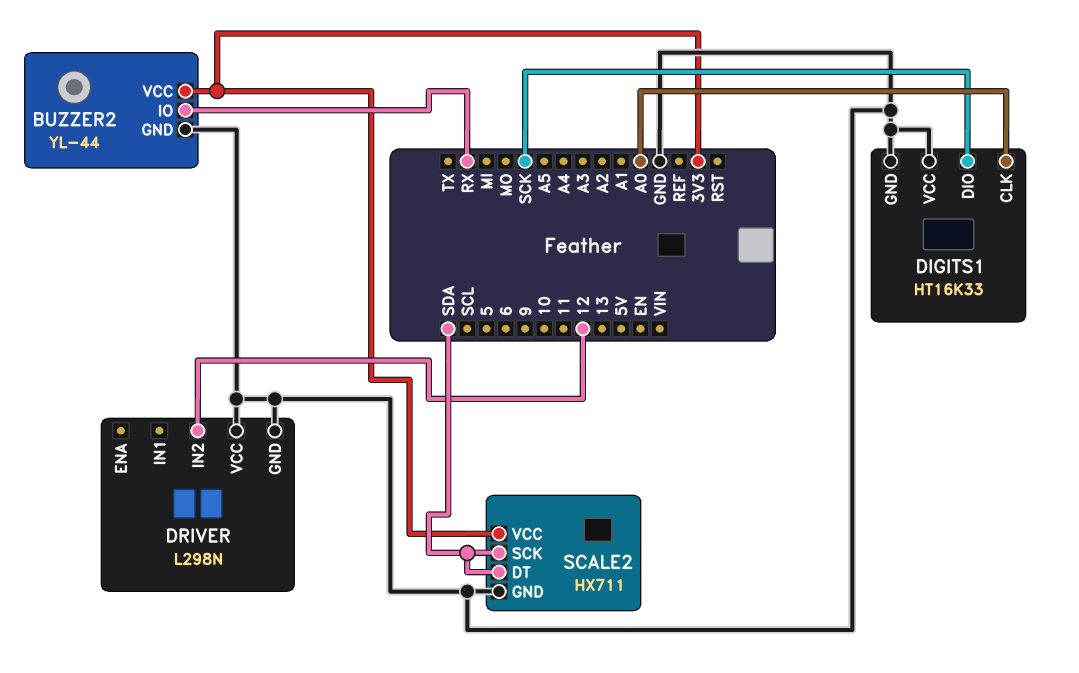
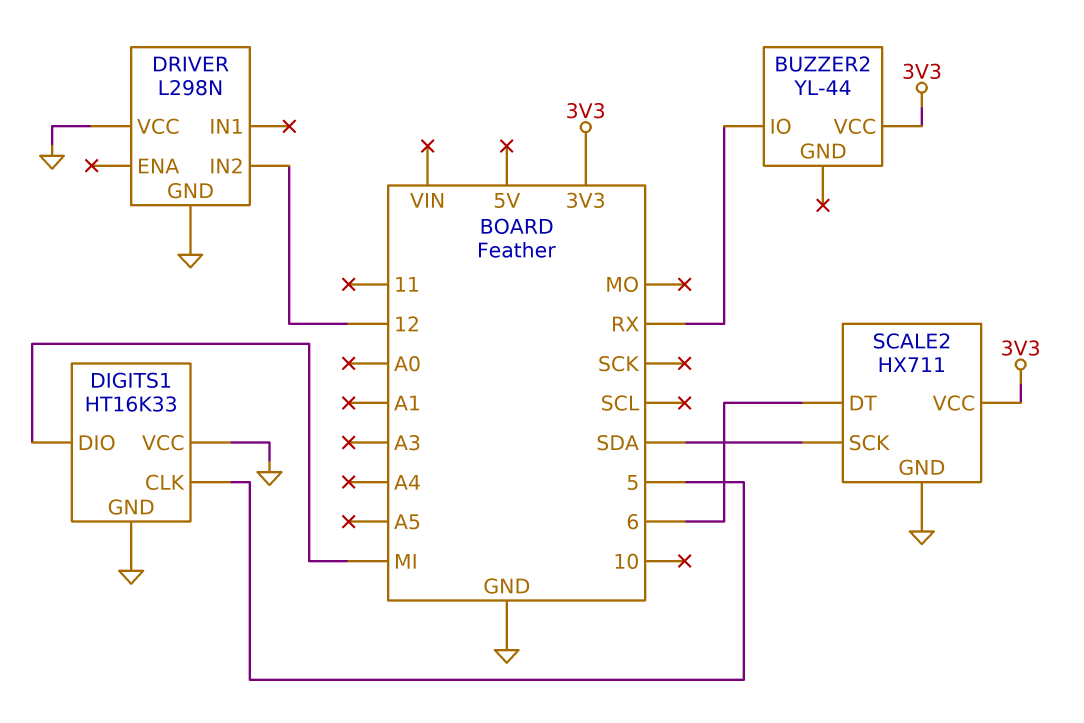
BUZZER2 pin GND: GND -> none
DIGITS1 pin CLK: A0 -> 5
DIGITS1 pin DIO: SCK -> MI
SCALE2 pin DT: SDA -> 6

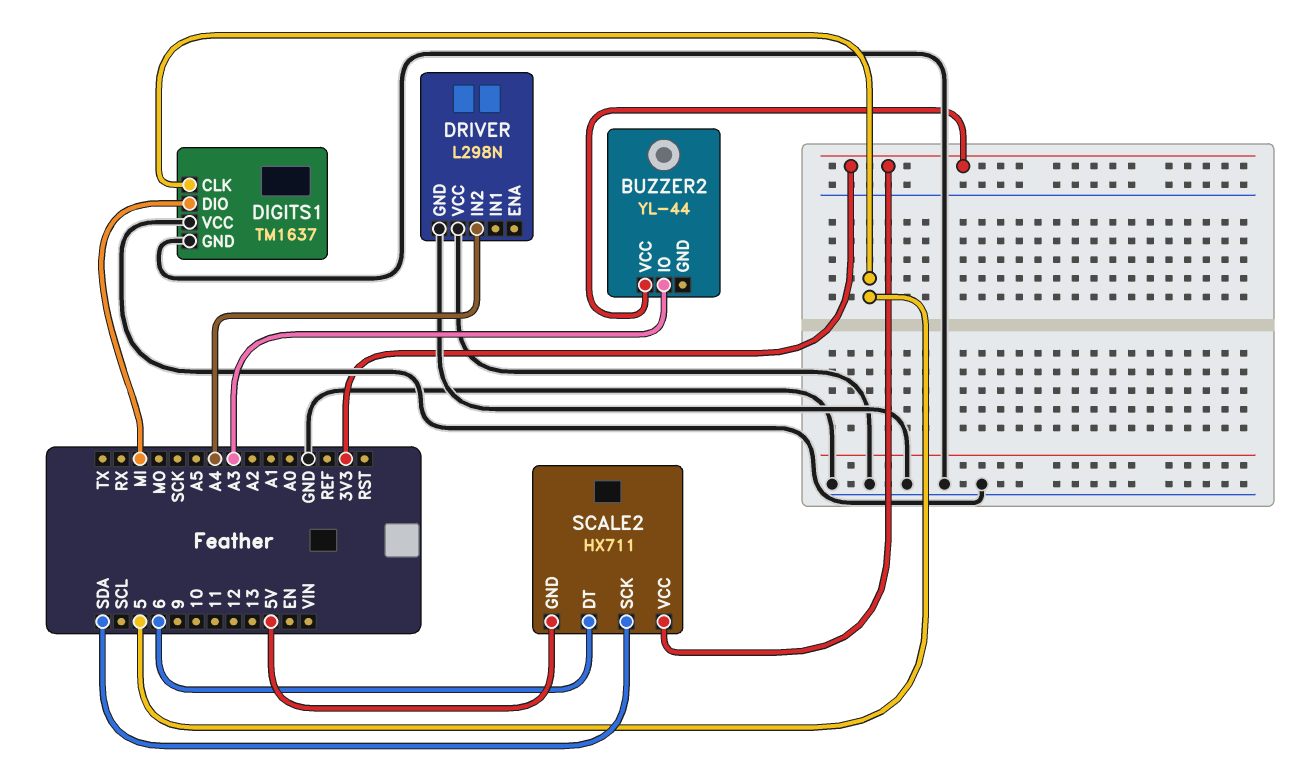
BUZZER2 pin IO: RX -> A3
DIGITS1: HT16K33 -> TM1637
DRIVER pin IN2: 12 -> A4
SCALE2 pin GND: GND -> 5V

